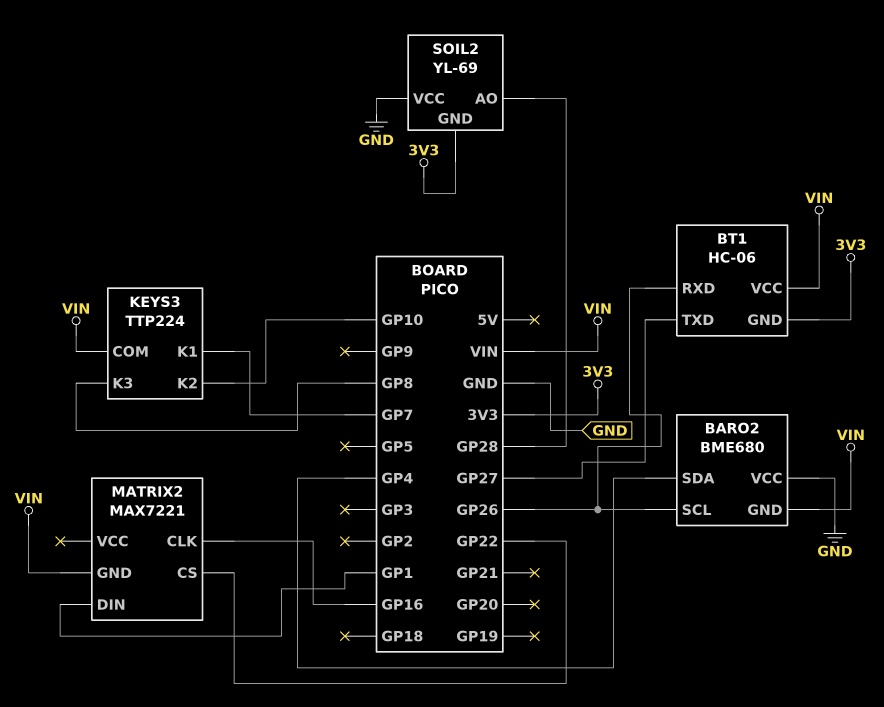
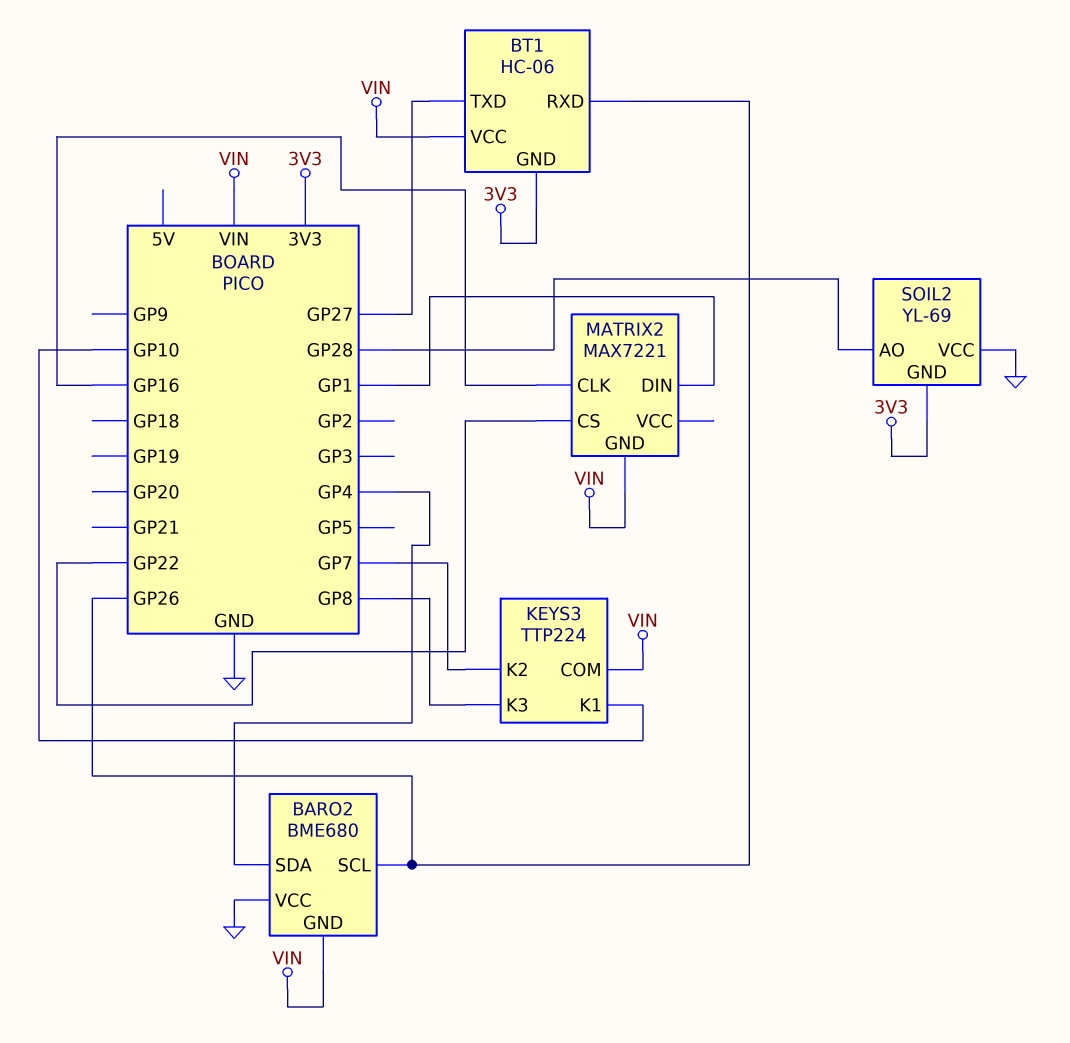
KEYS3 pin K1: GP7 -> GP10
KEYS3 pin K2: GP10 -> GP7

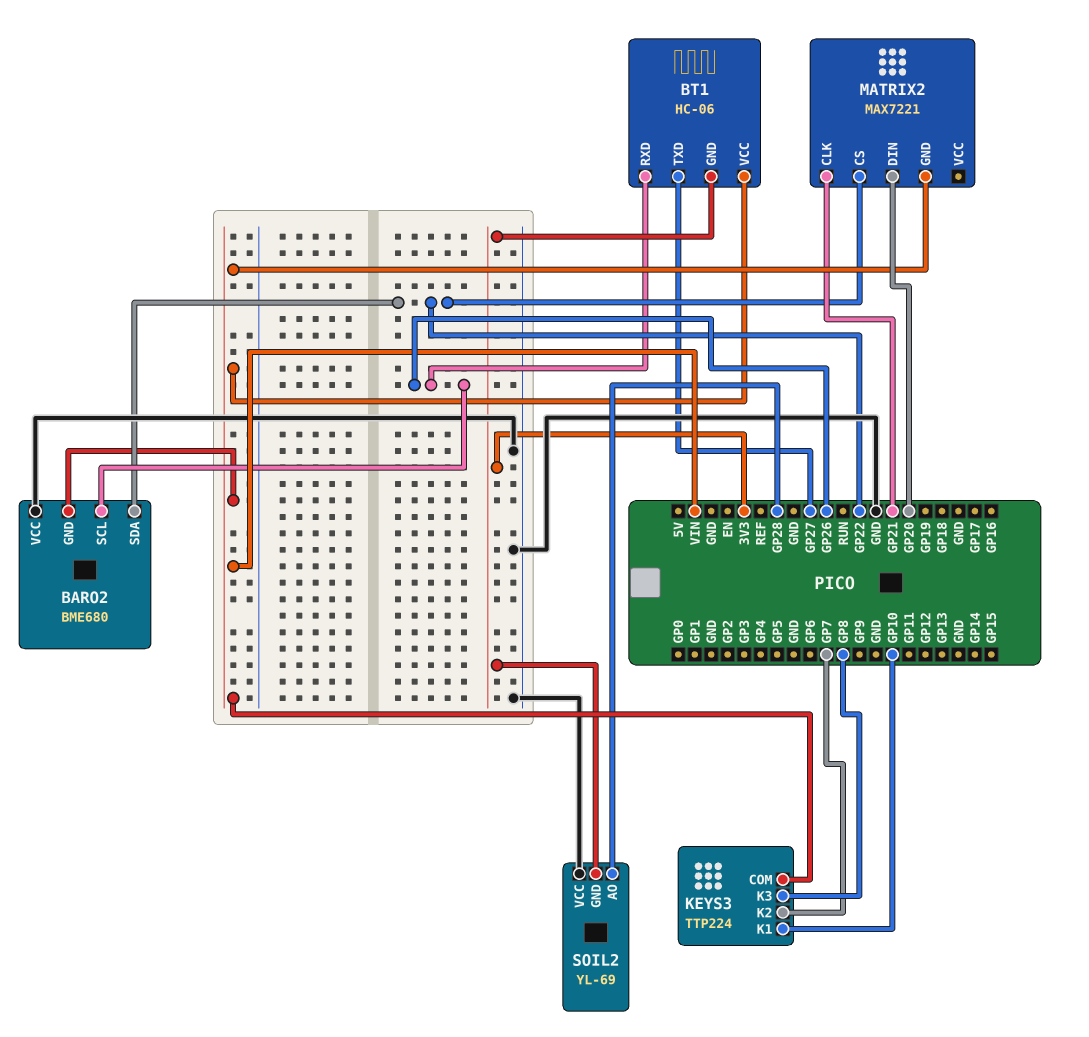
BARO2 pin SDA: GP4 -> GP22
MATRIX2 pin CLK: GP16 -> GP21
MATRIX2 pin DIN: GP1 -> GP20

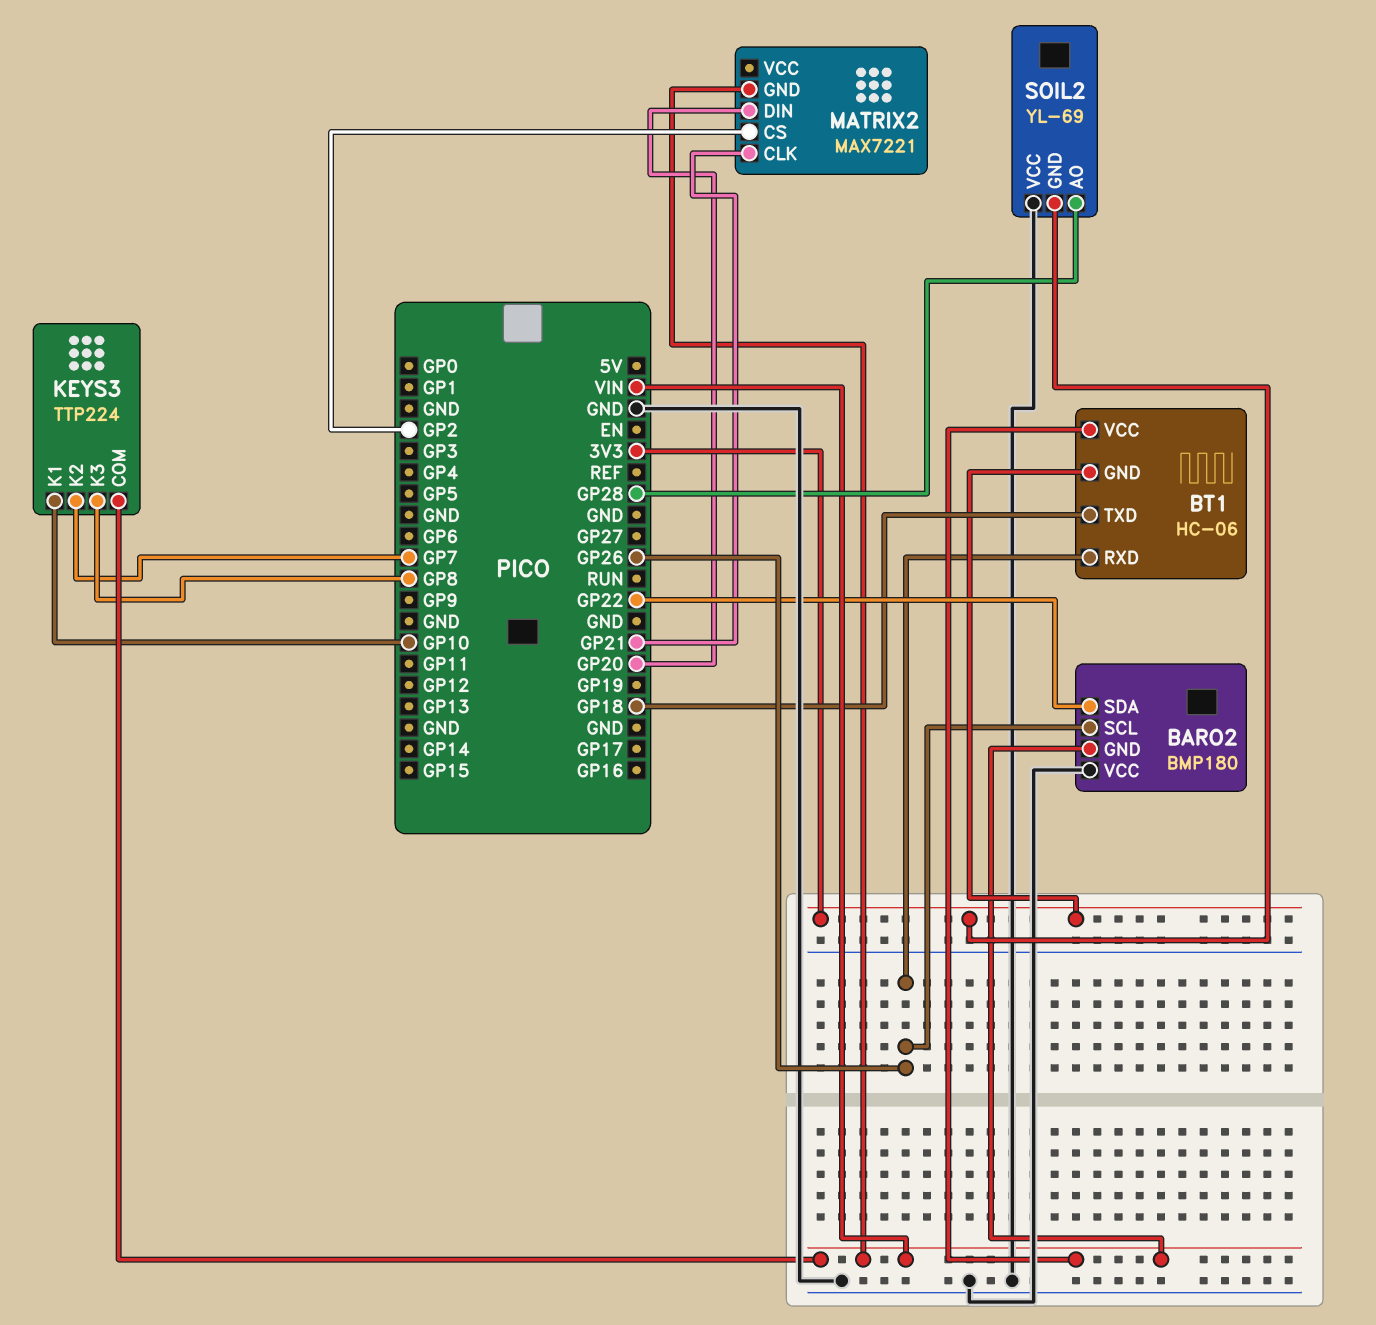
BARO2: BME680 -> BMP180
BT1 pin TXD: GP27 -> GP18
MATRIX2 pin CS: GP22 -> GP2

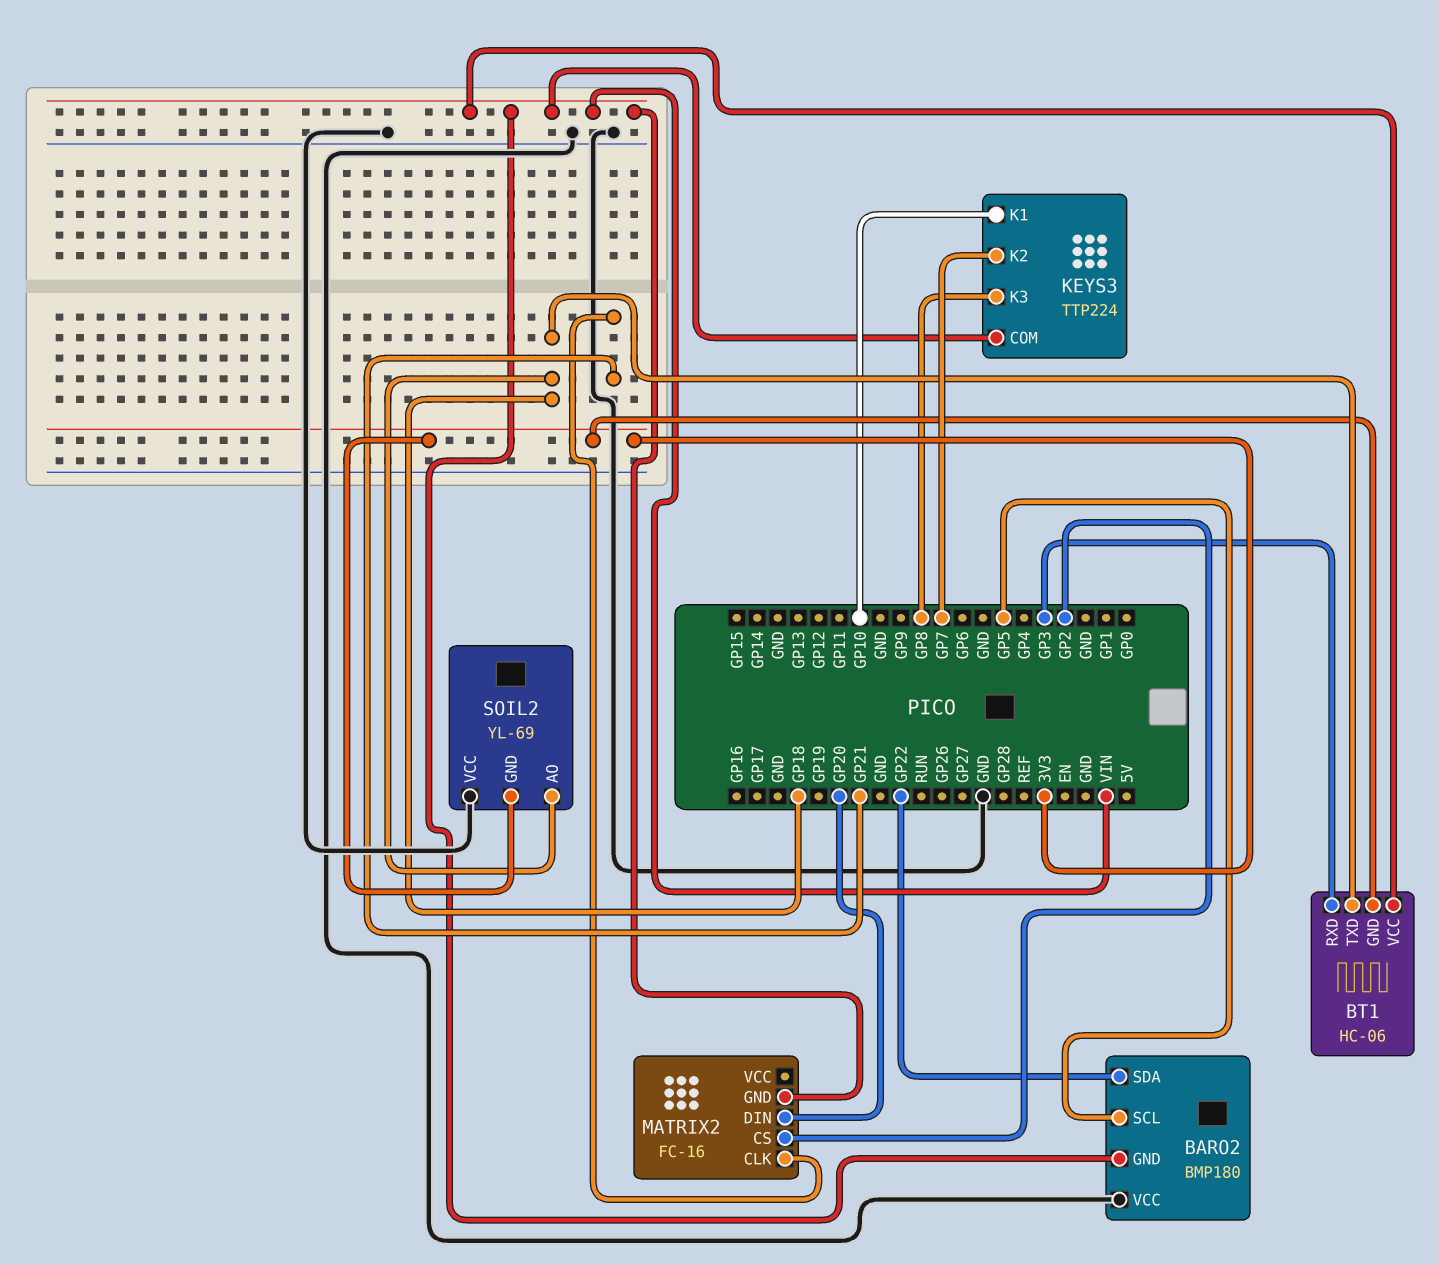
BARO2 pin SCL: GP26 -> GP5
BT1 pin RXD: GP26 -> GP3
MATRIX2: MAX7221 -> FC-16
SOIL2 pin AO: GP28 -> GP18

